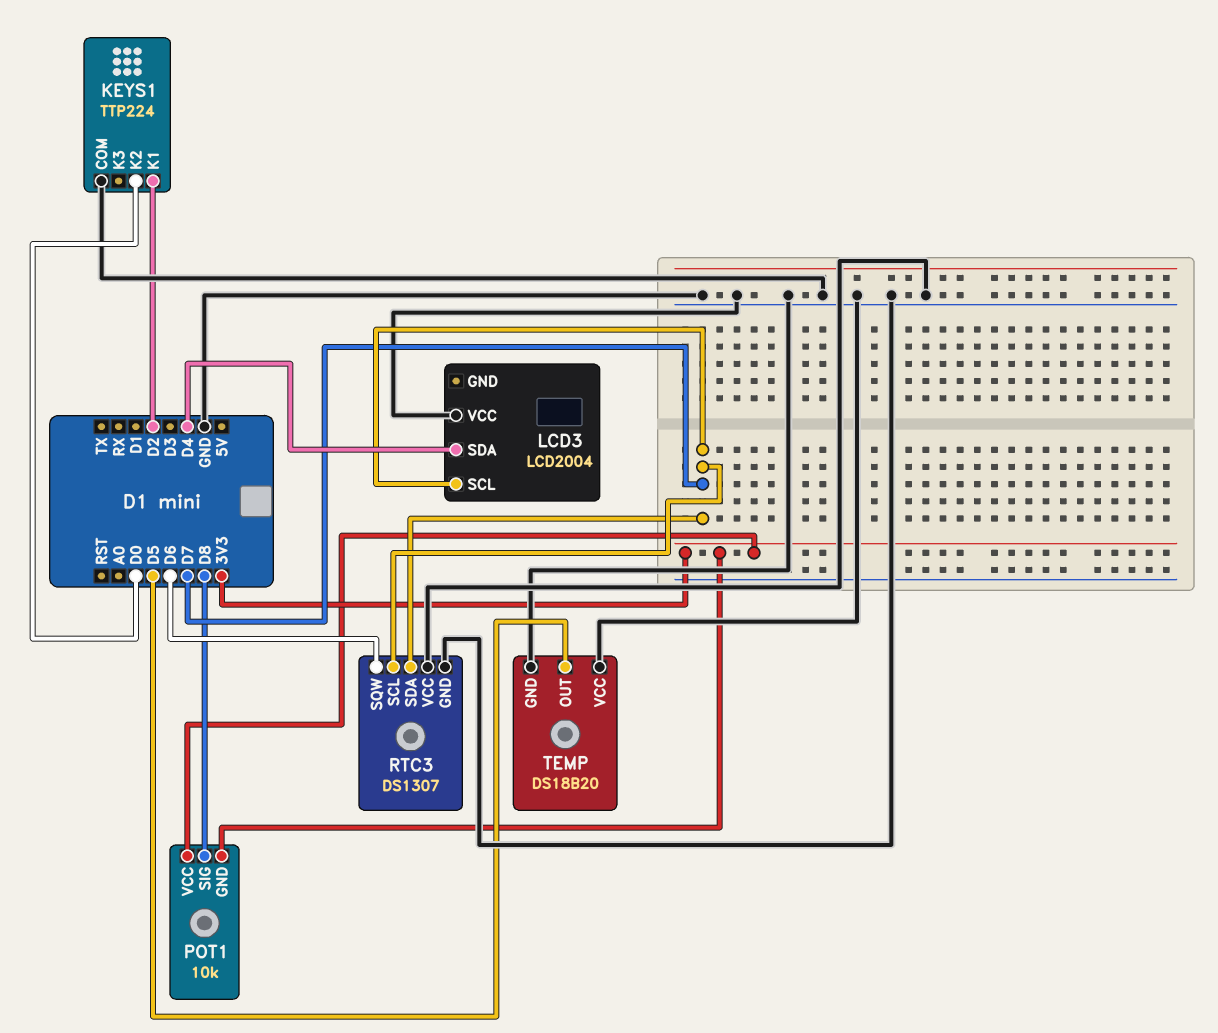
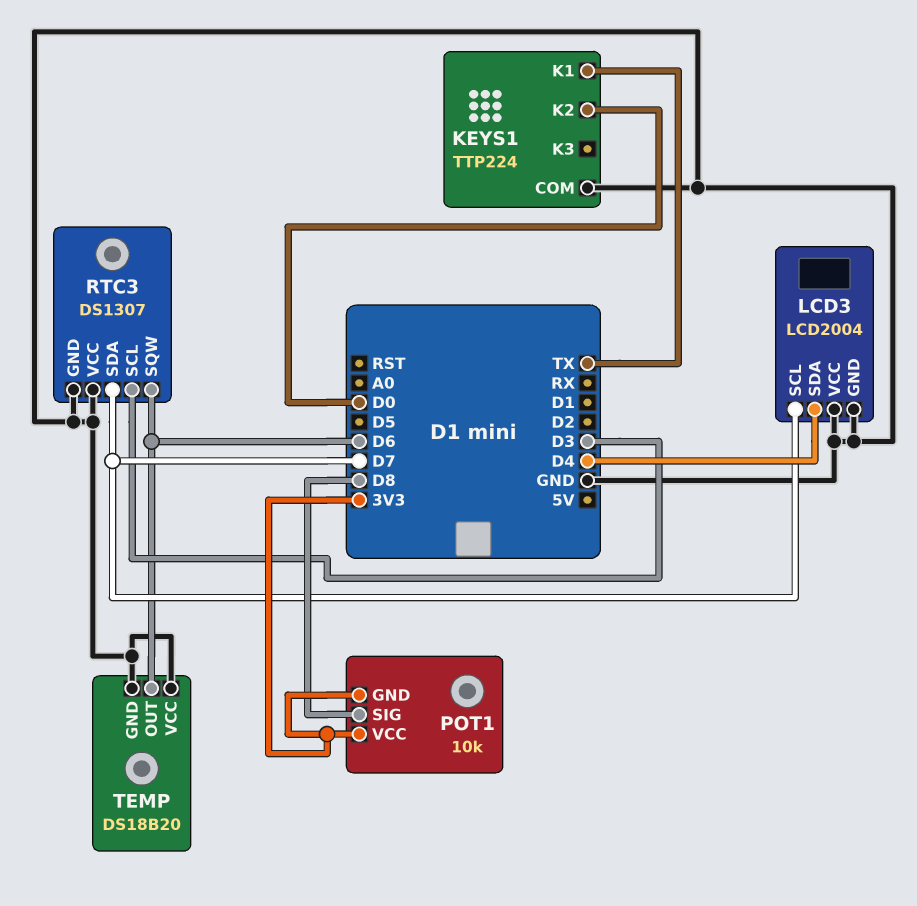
KEYS1 pin K1: D2 -> TX
LCD3 pin GND: none -> GND
RTC3 pin SCL: D7 -> D3
TEMP pin OUT: D5 -> D6

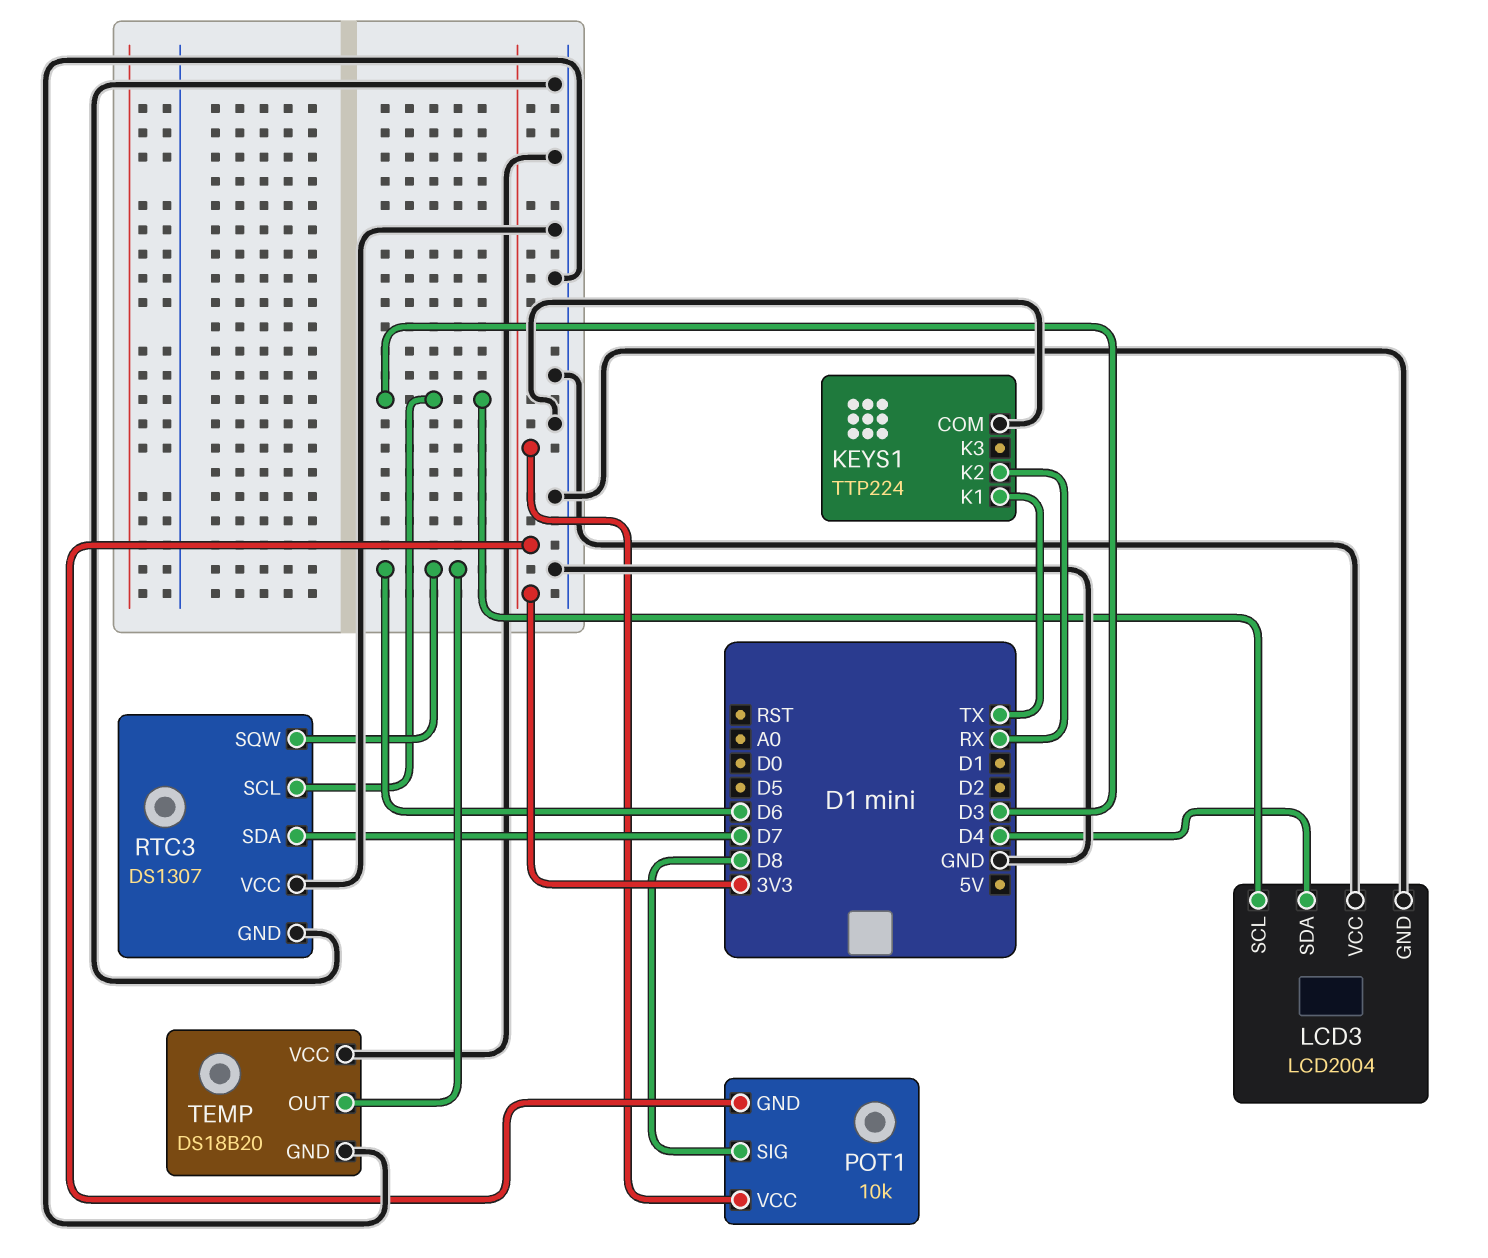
KEYS1 pin K2: D0 -> RX
LCD3 pin SCL: D7 -> D3

